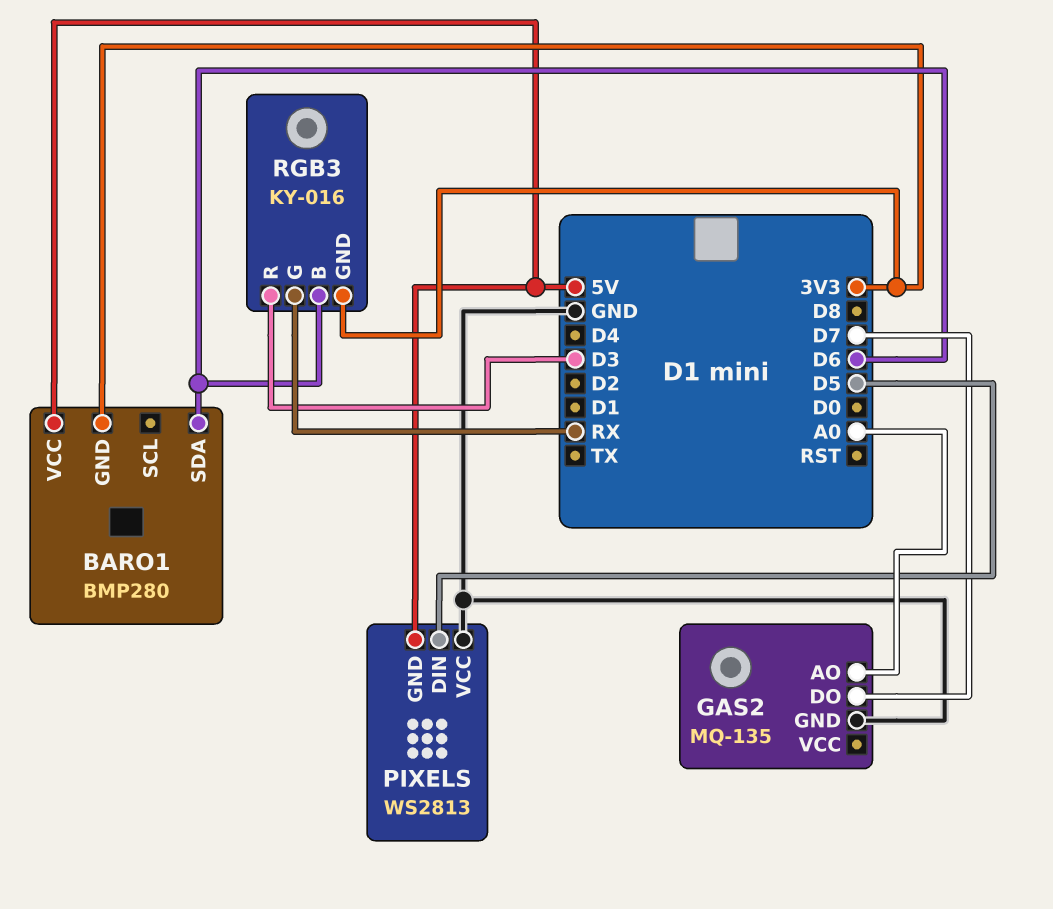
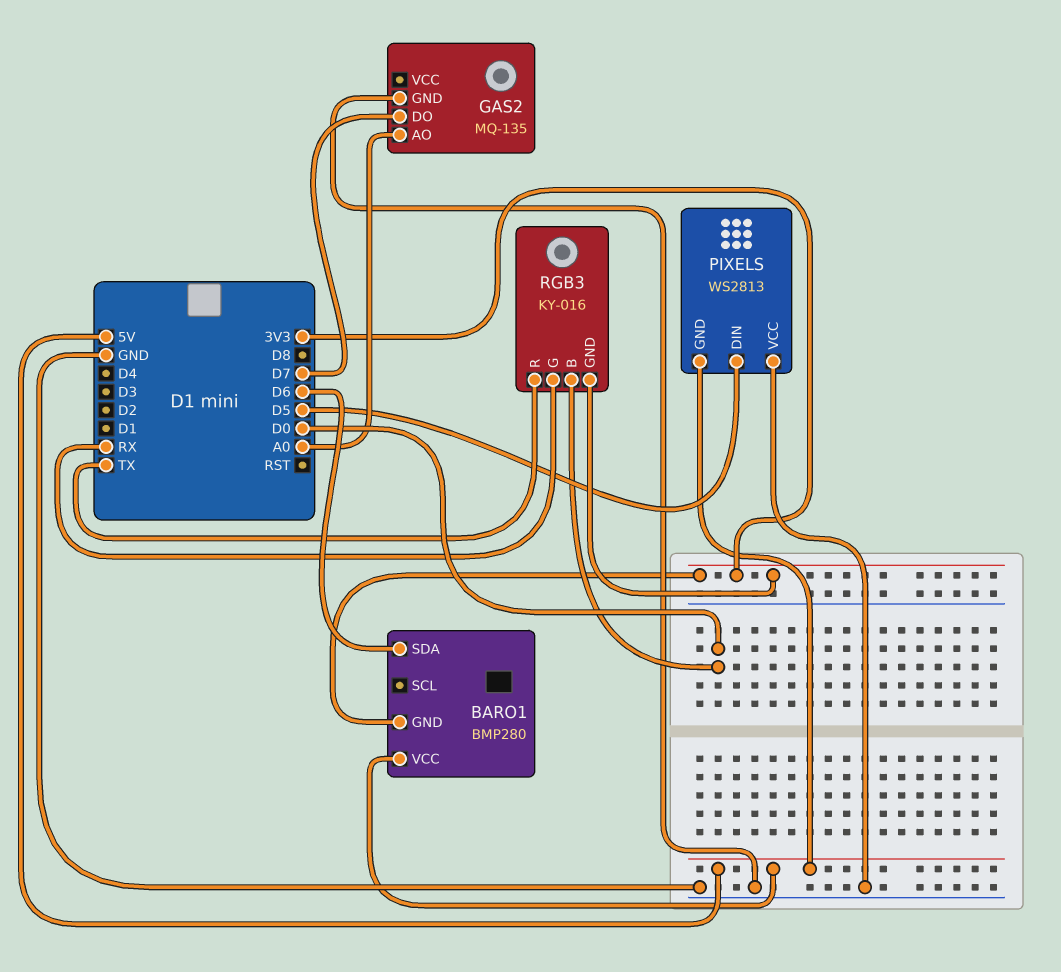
RGB3 pin B: D6 -> D0
RGB3 pin R: D3 -> TX

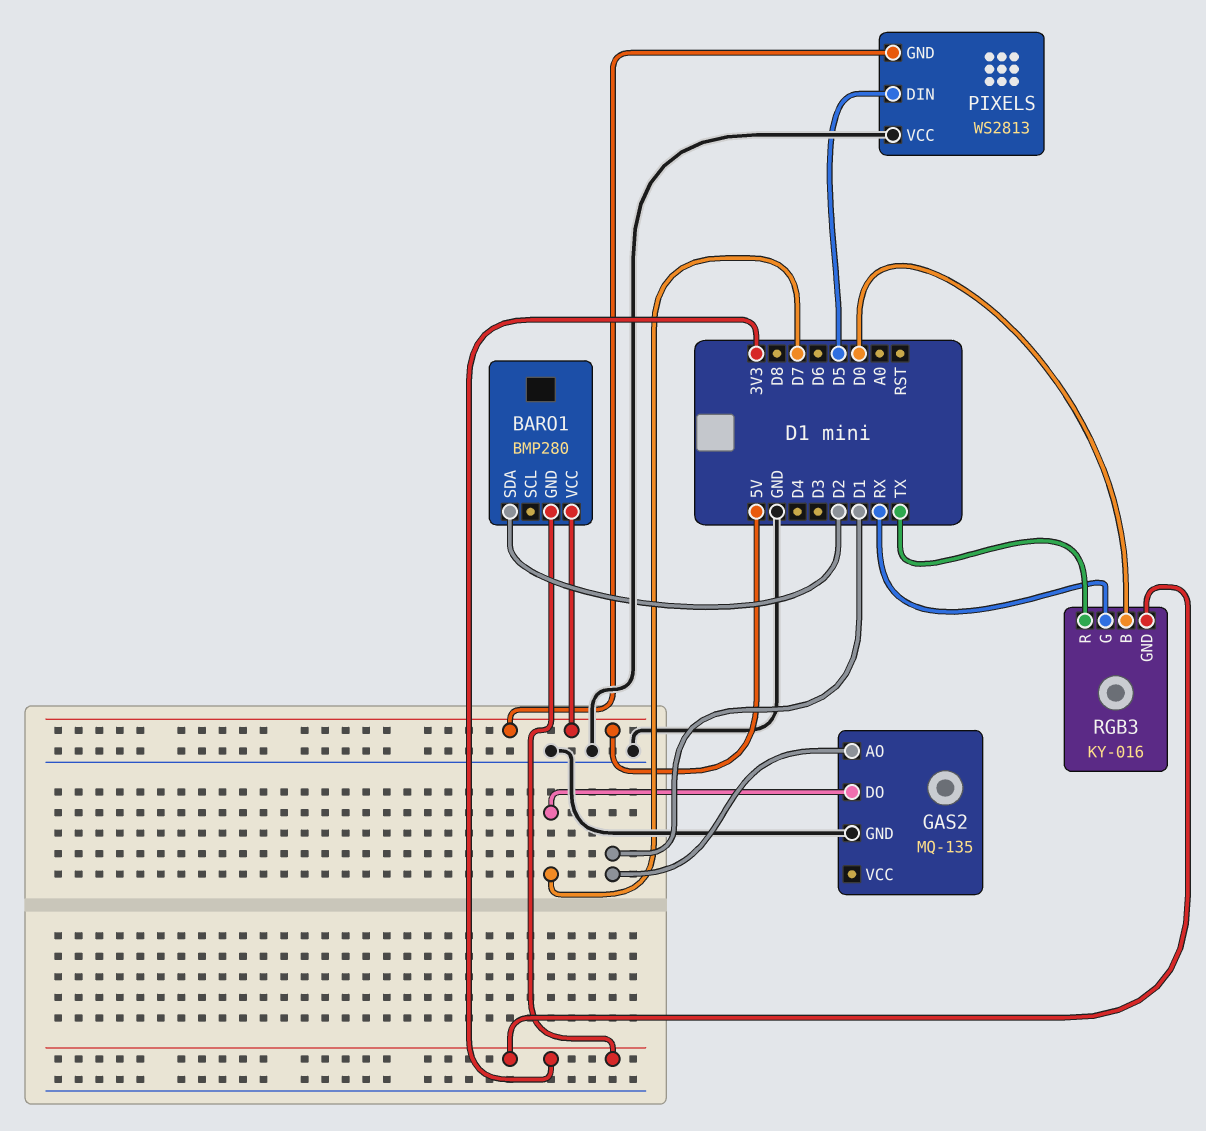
BARO1 pin SDA: D6 -> D2
GAS2 pin AO: A0 -> D1

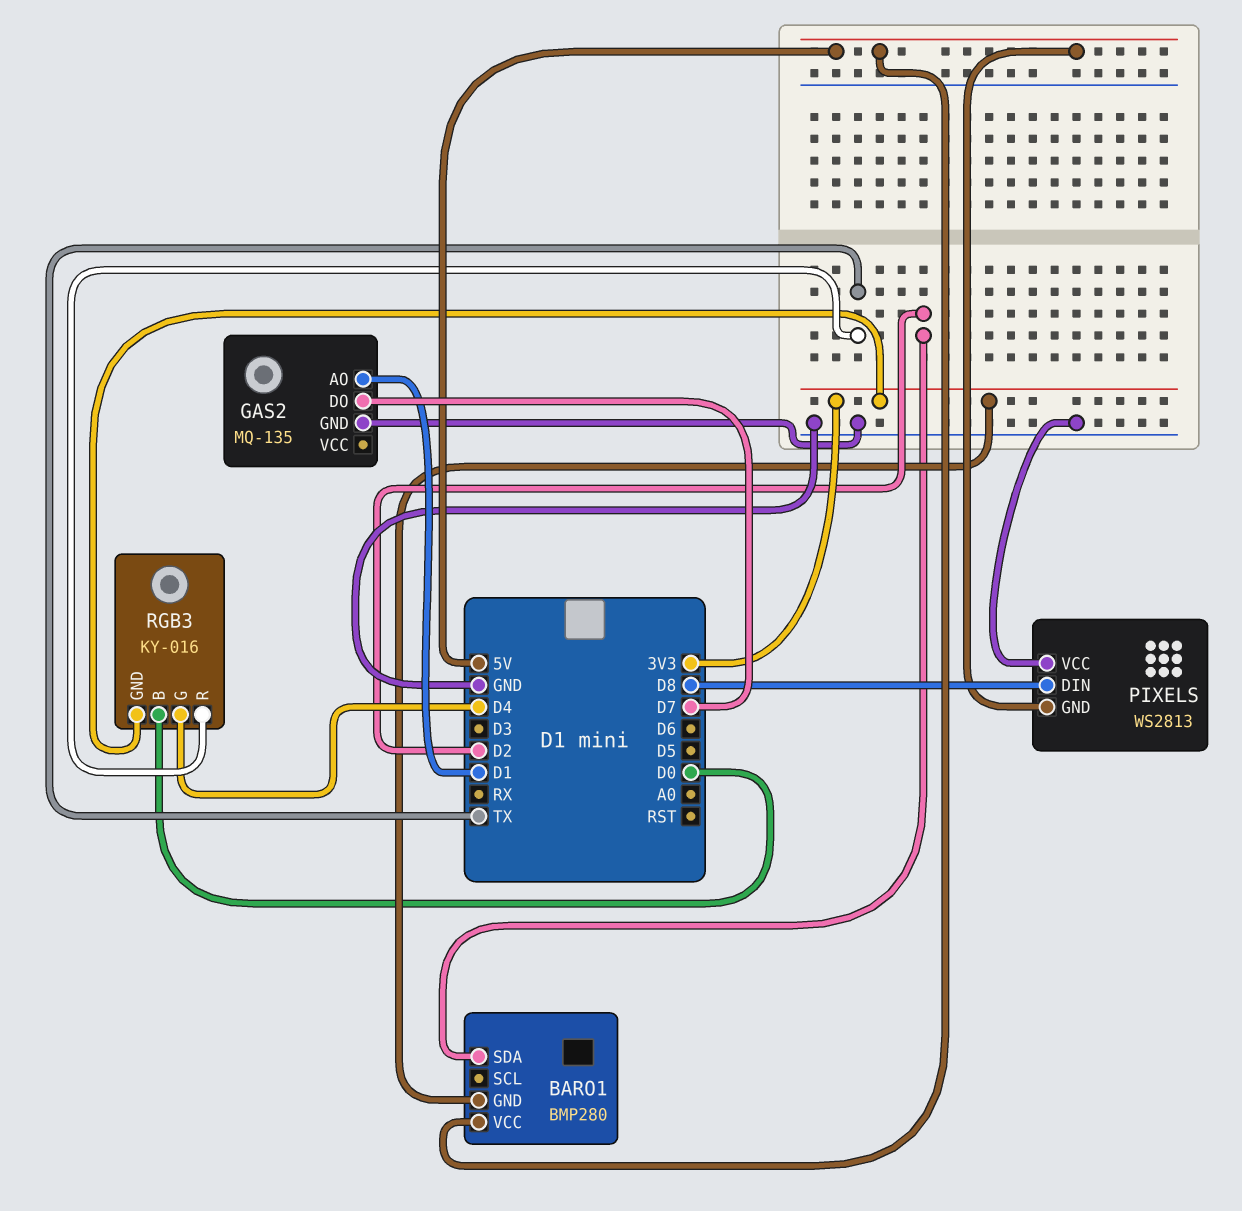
PIXELS pin DIN: D5 -> D8
RGB3 pin G: RX -> D4

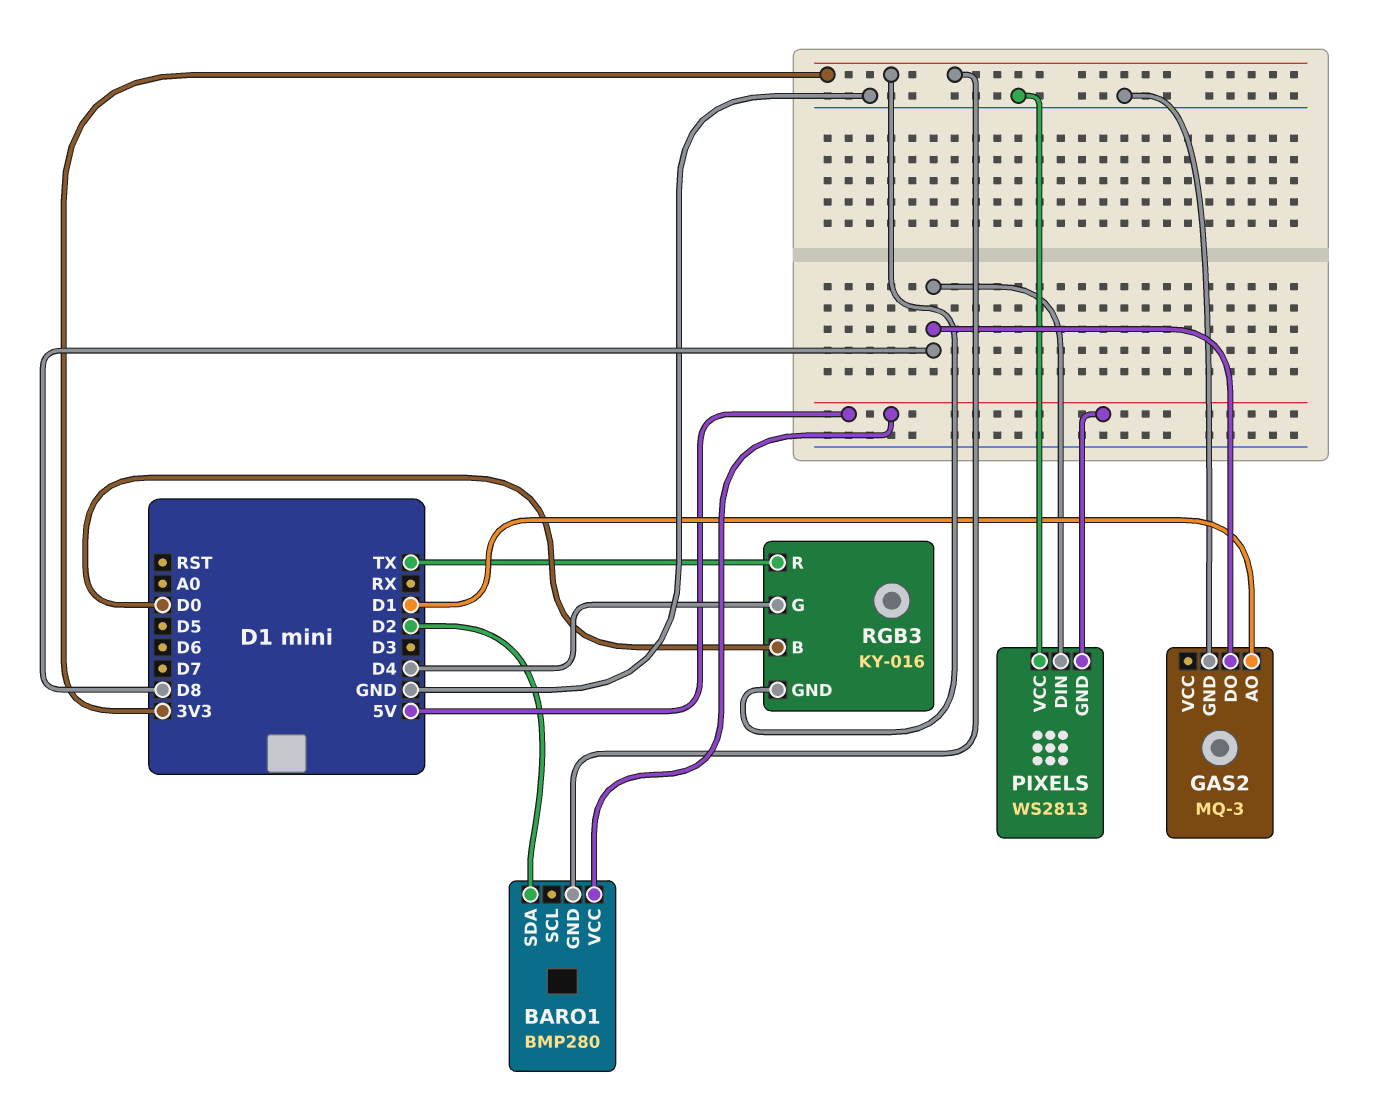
GAS2: MQ-135 -> MQ-3
GAS2 pin DO: D7 -> D8

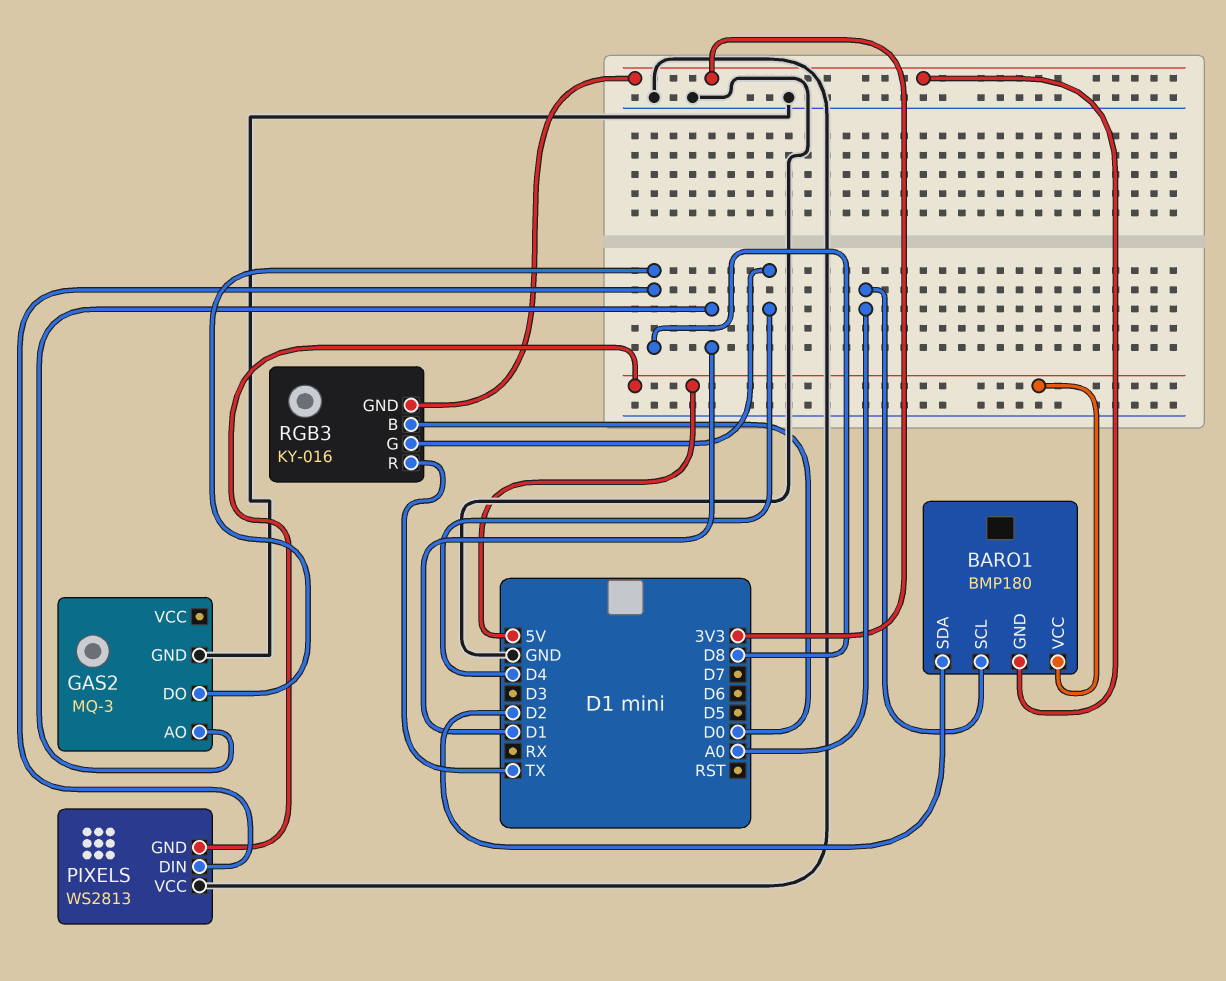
BARO1: BMP280 -> BMP180
BARO1 pin SCL: none -> A0

